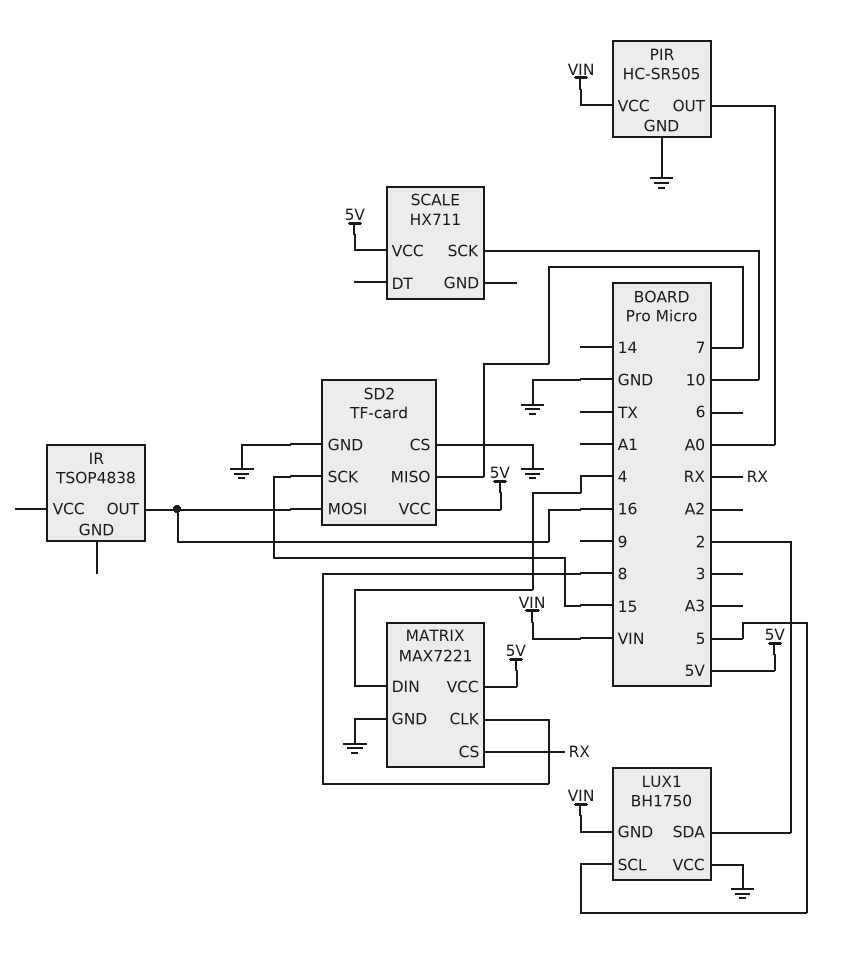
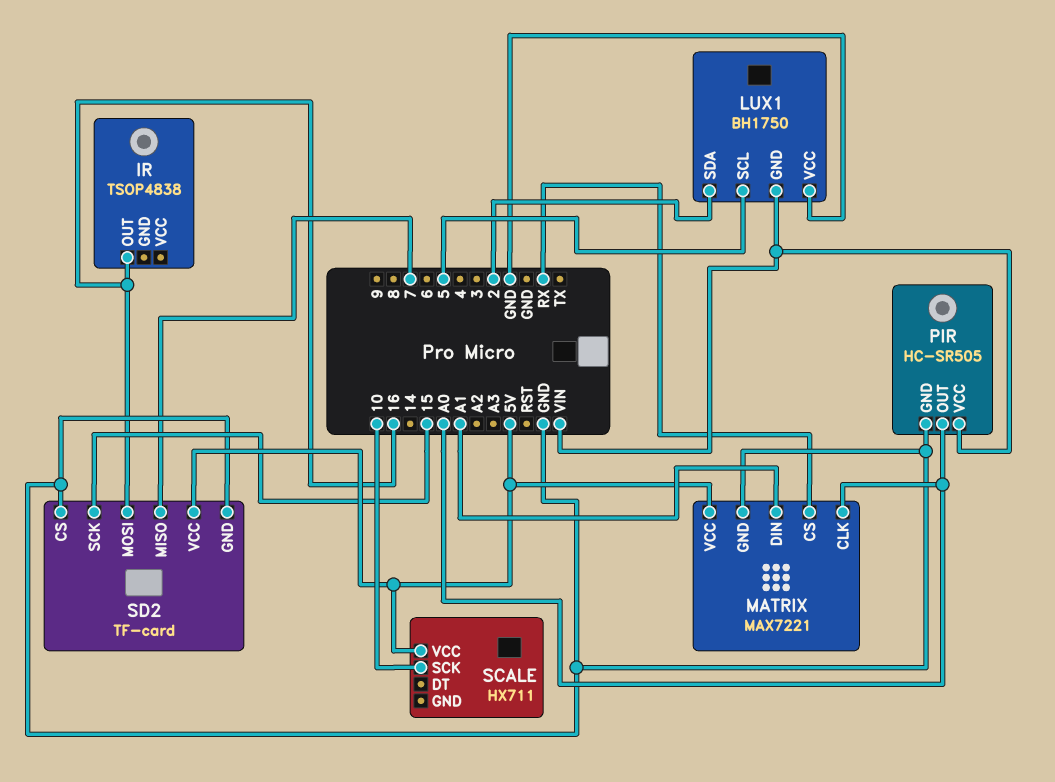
MATRIX pin CLK: 8 -> A0
MATRIX pin DIN: 4 -> A1

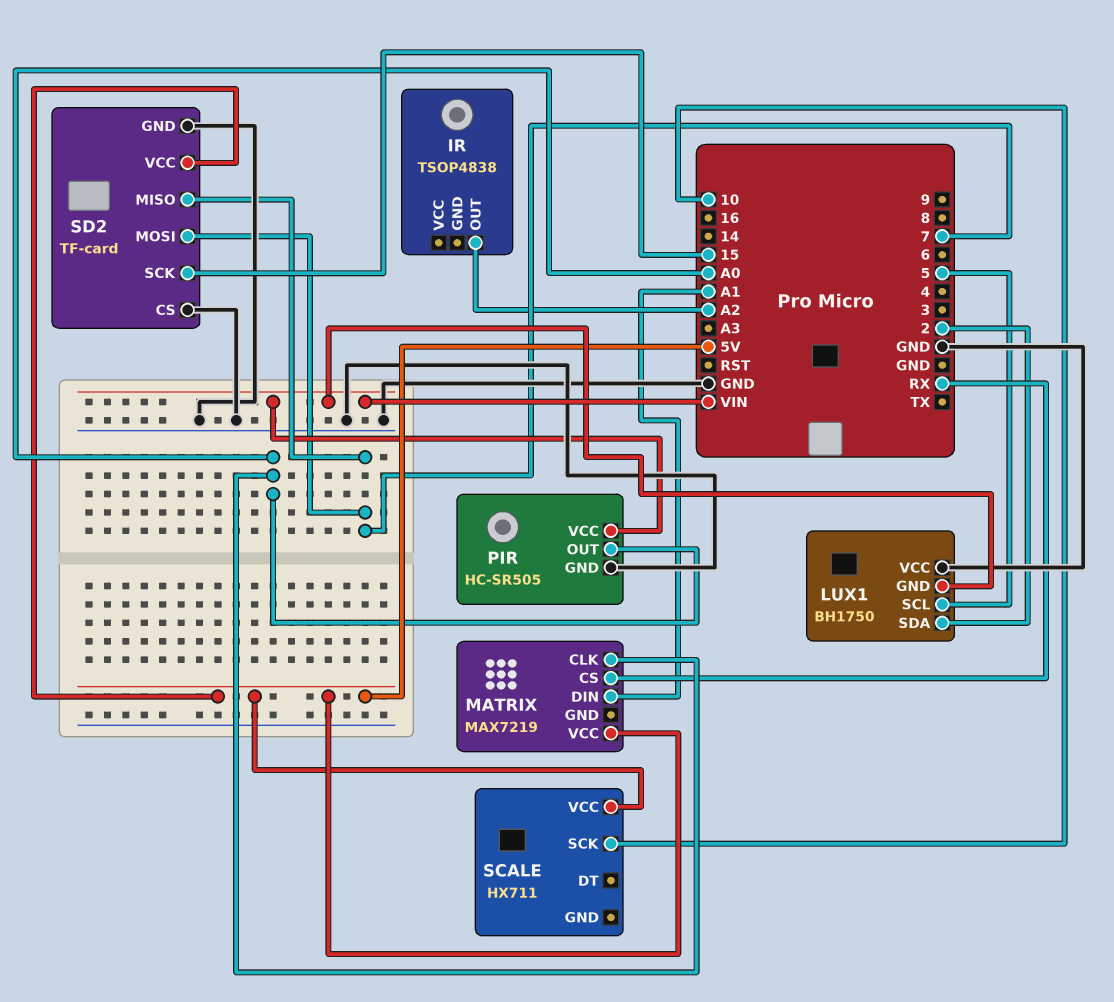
IR pin OUT: 16 -> A2
MATRIX: MAX7221 -> MAX7219
MATRIX pin GND: GND -> none
SD2 pin MOSI: 16 -> 7

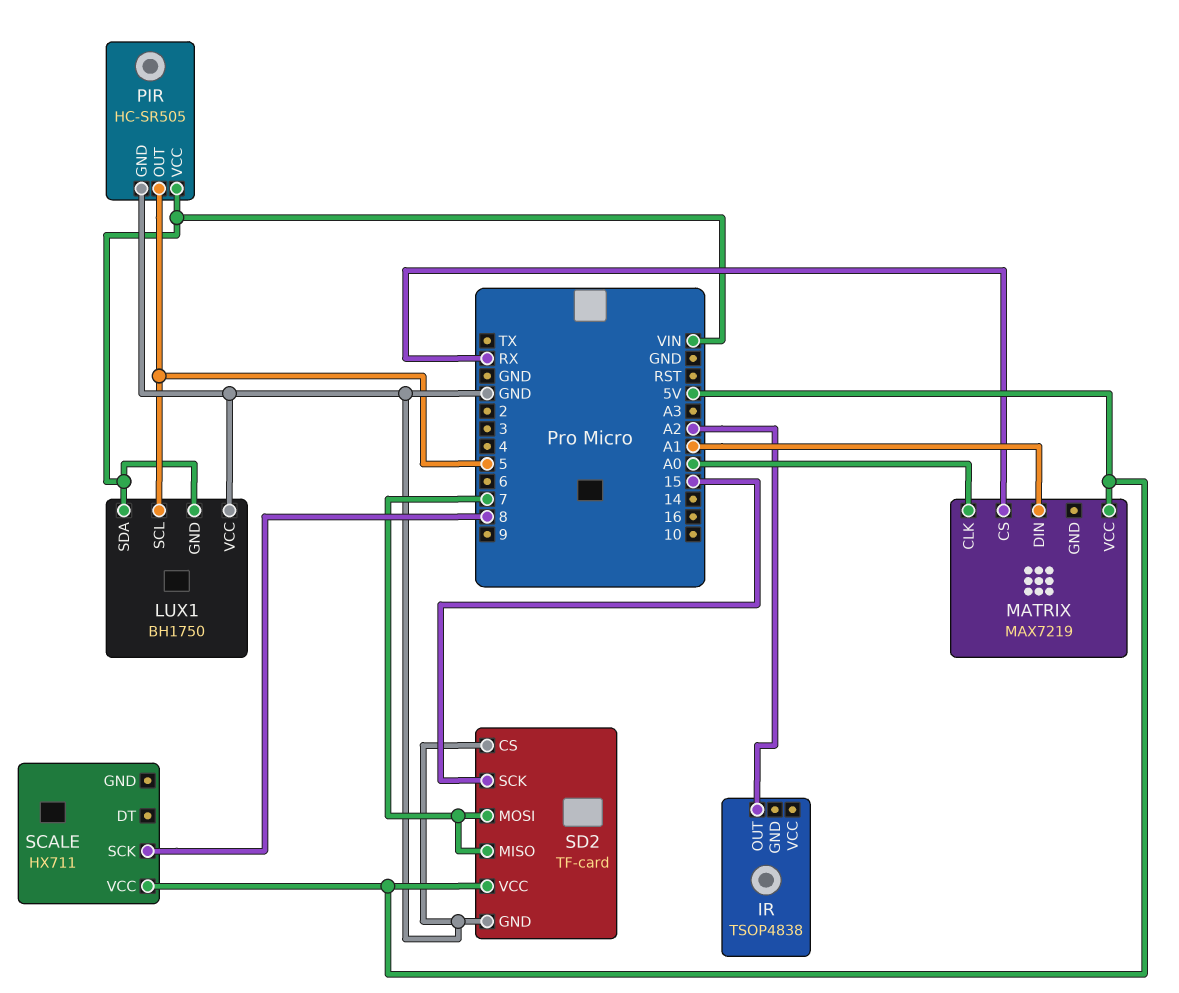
LUX1 pin SDA: 2 -> VIN
PIR pin OUT: A0 -> 5
SCALE pin SCK: 10 -> 8

